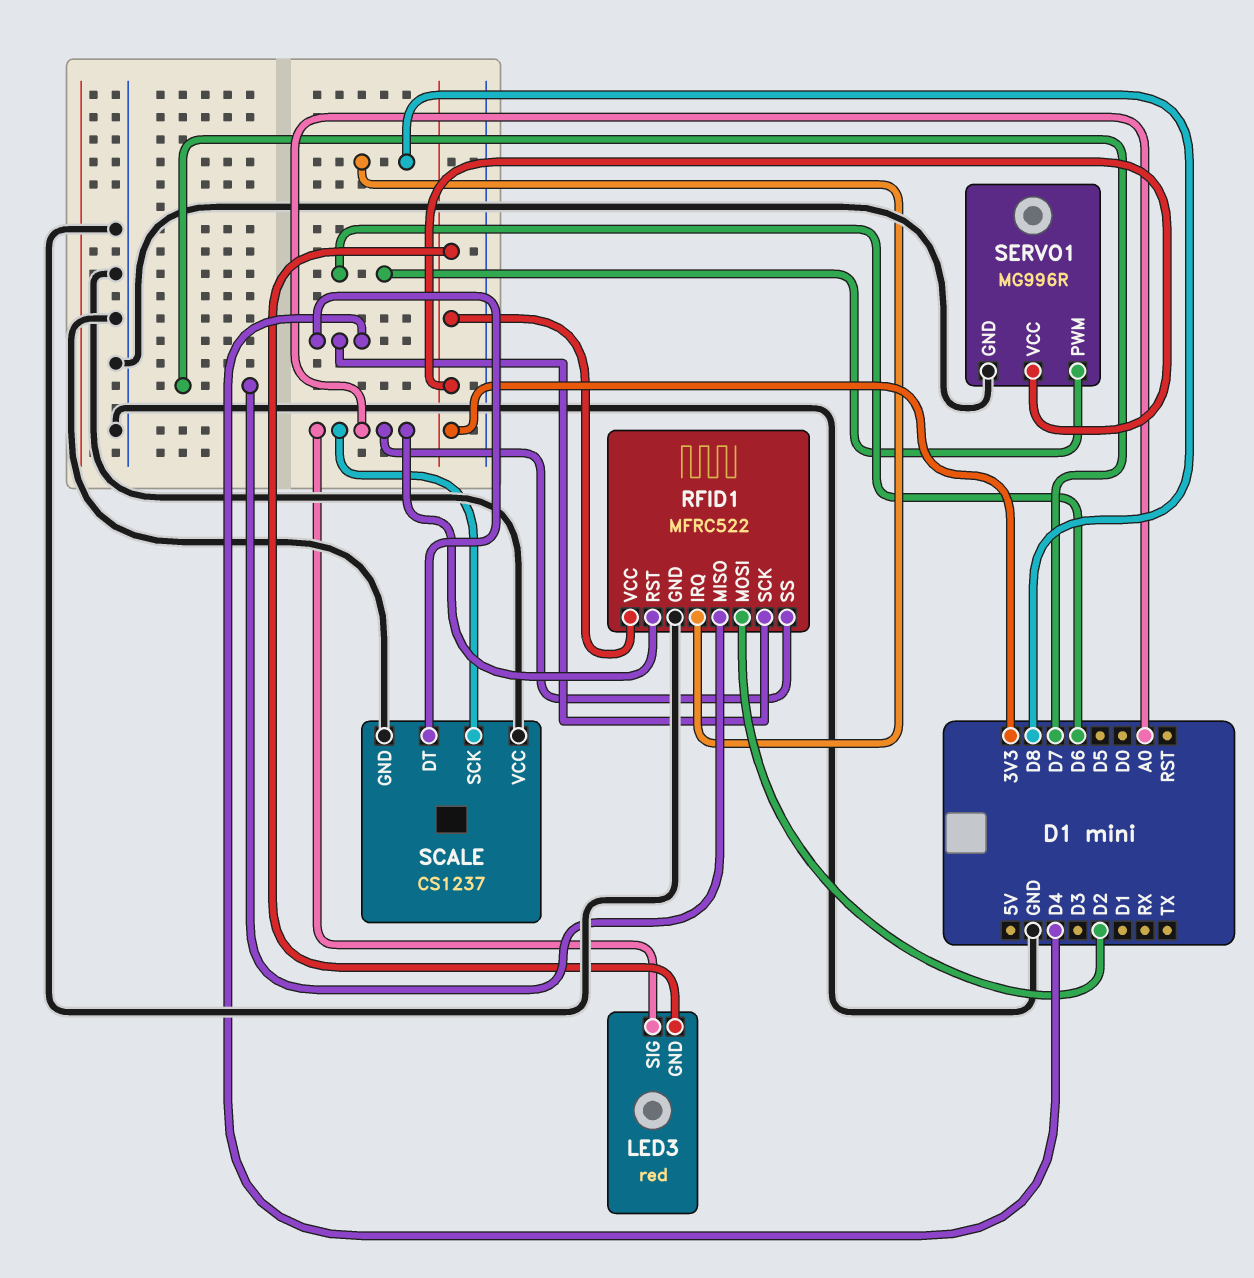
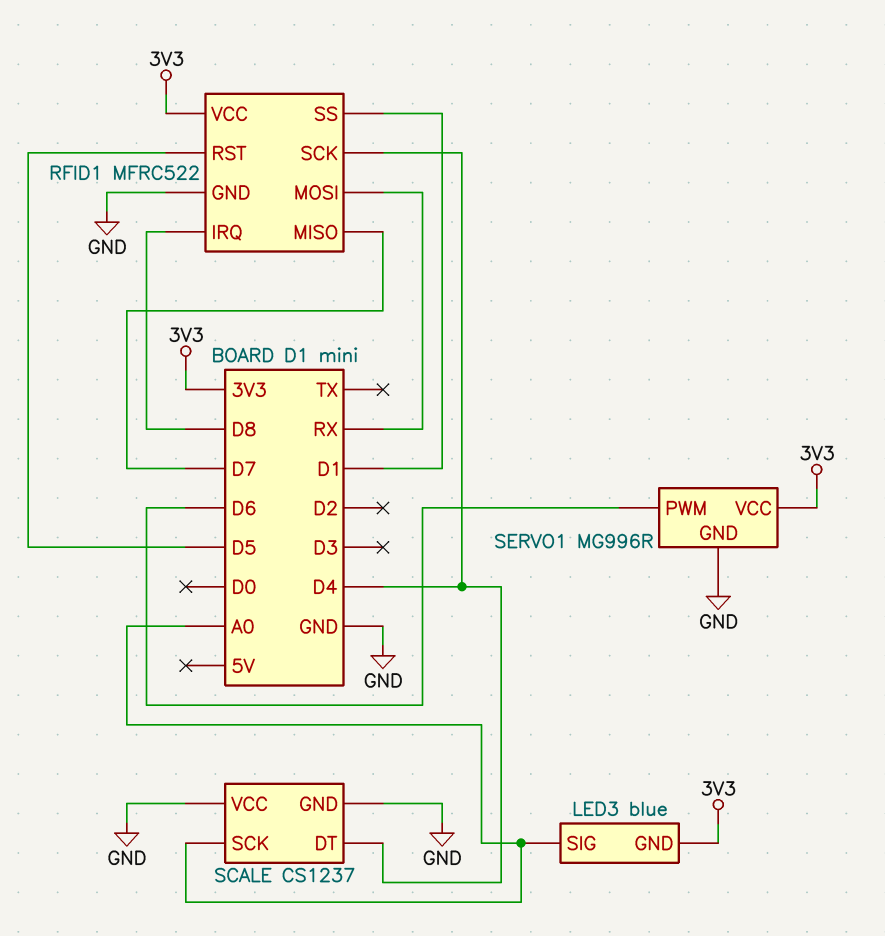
LED3: red -> blue
RFID1 pin MOSI: D2 -> RX
RFID1 pin RST: A0 -> D5
RFID1 pin SS: A0 -> D1

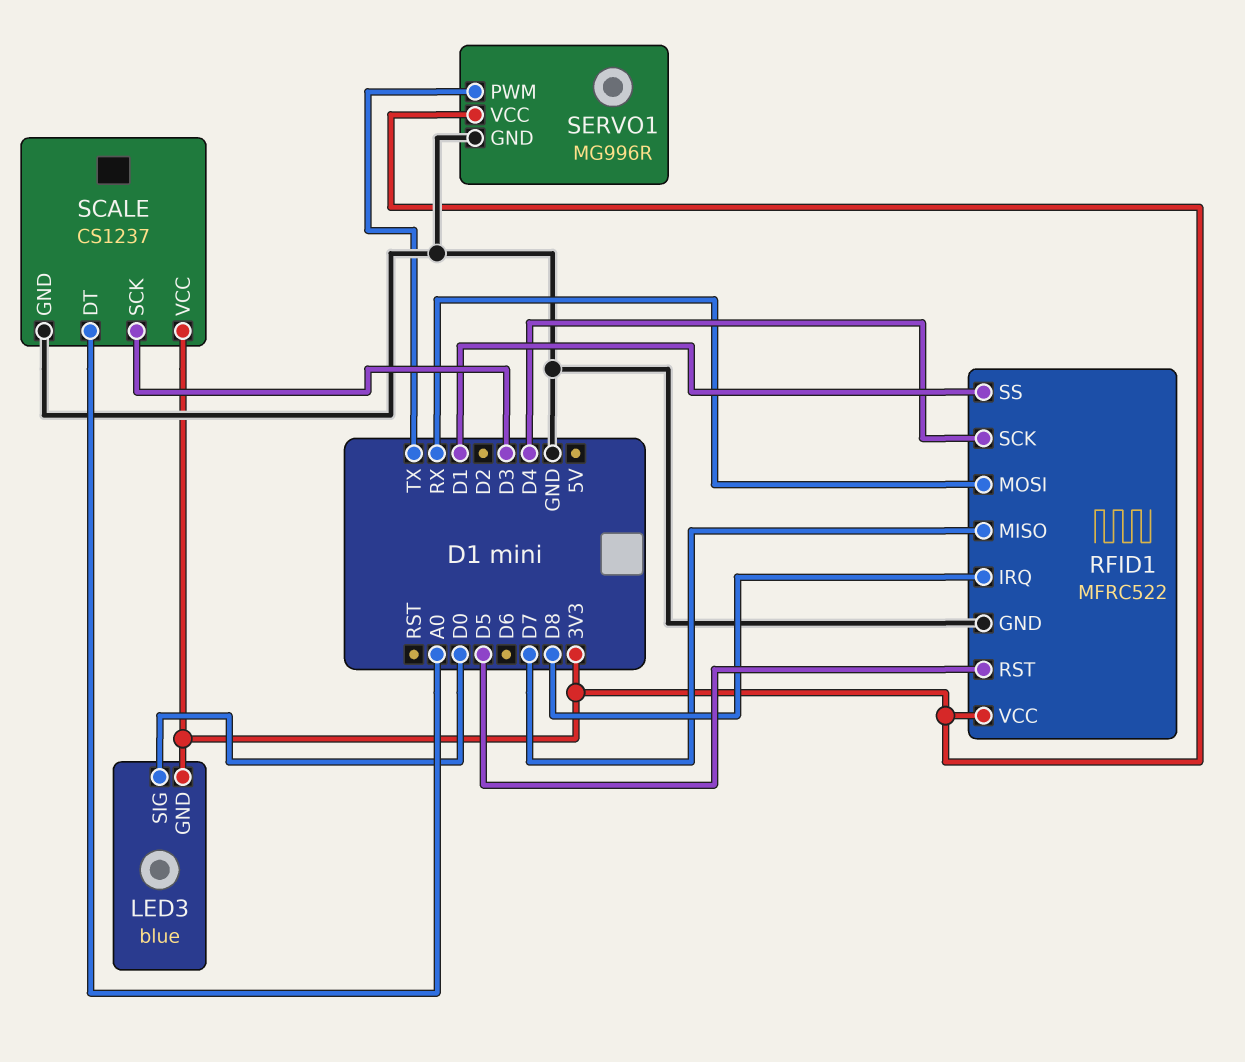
LED3 pin SIG: A0 -> D0
SCALE pin DT: D4 -> A0
SCALE pin SCK: A0 -> D3
SCALE pin VCC: GND -> 3V3
SERVO1 pin PWM: D6 -> TX

